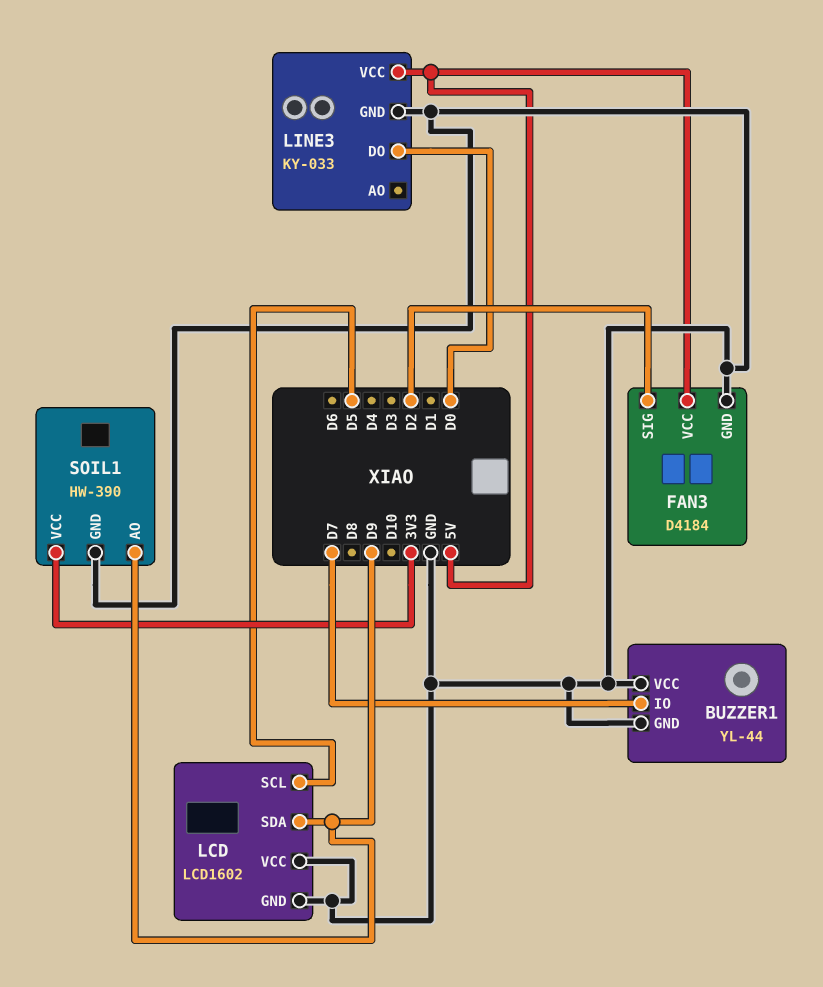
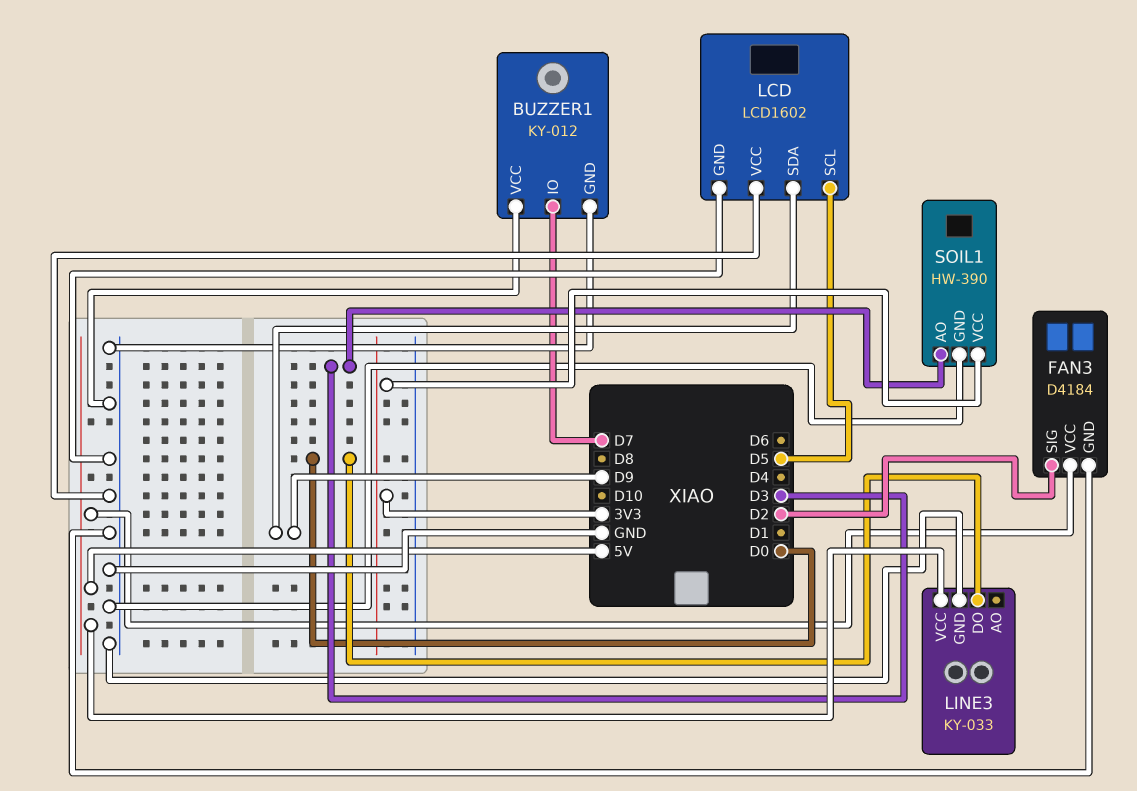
BUZZER1: YL-44 -> KY-012
SOIL1 pin AO: D9 -> D3

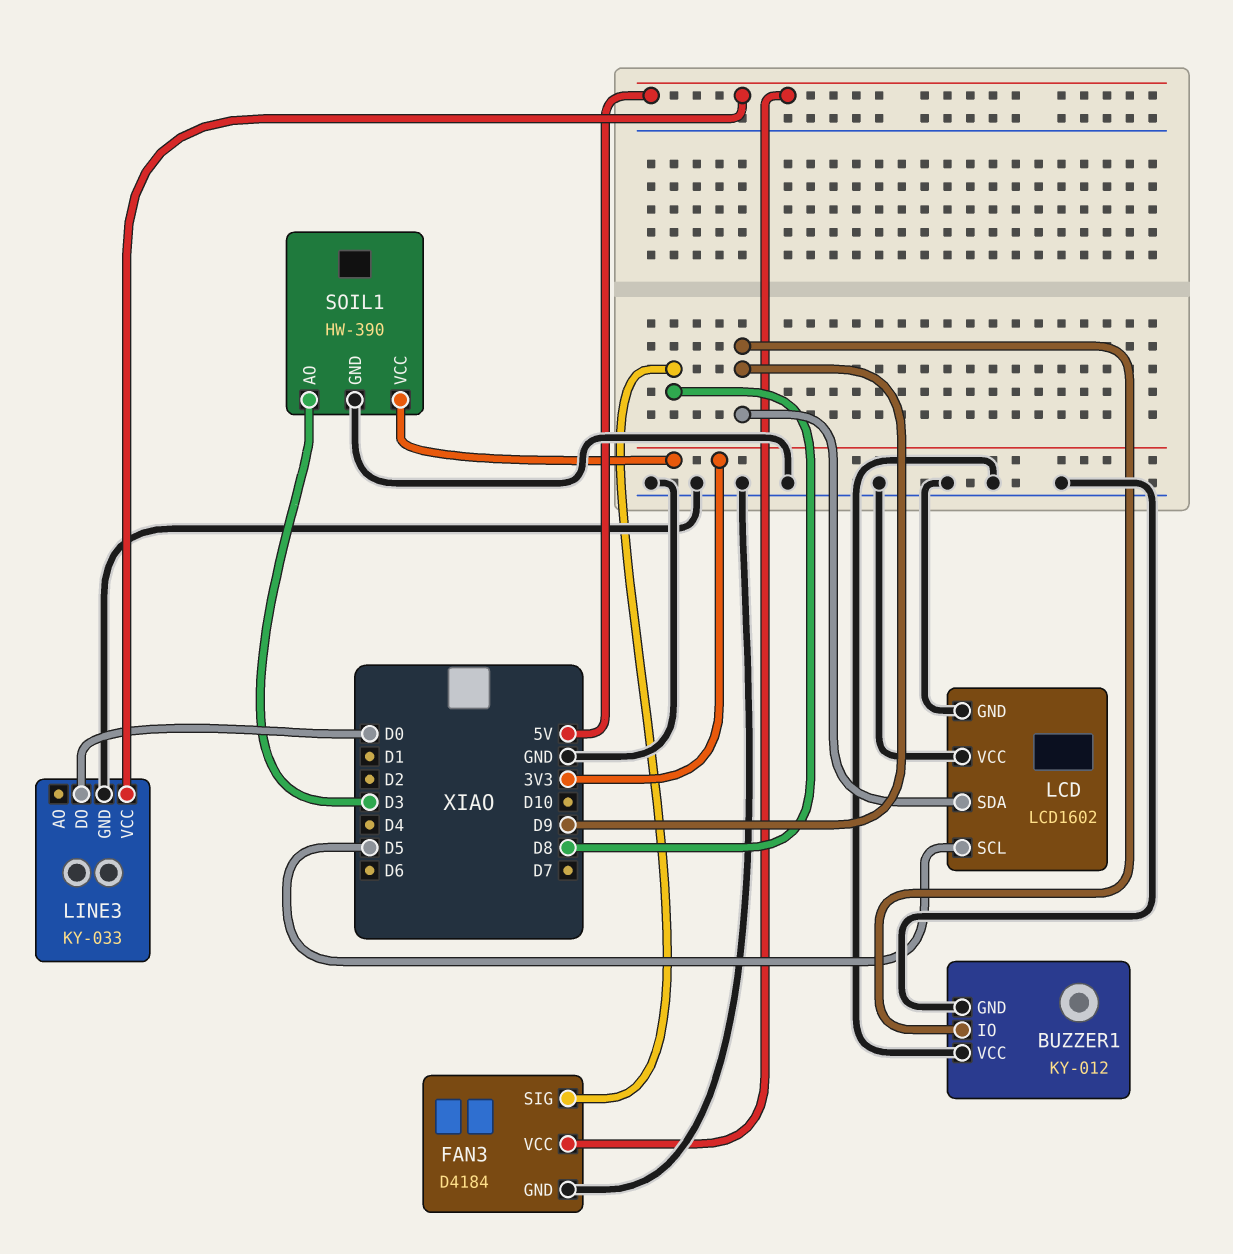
BUZZER1 pin IO: D7 -> D9
FAN3 pin SIG: D2 -> D8

